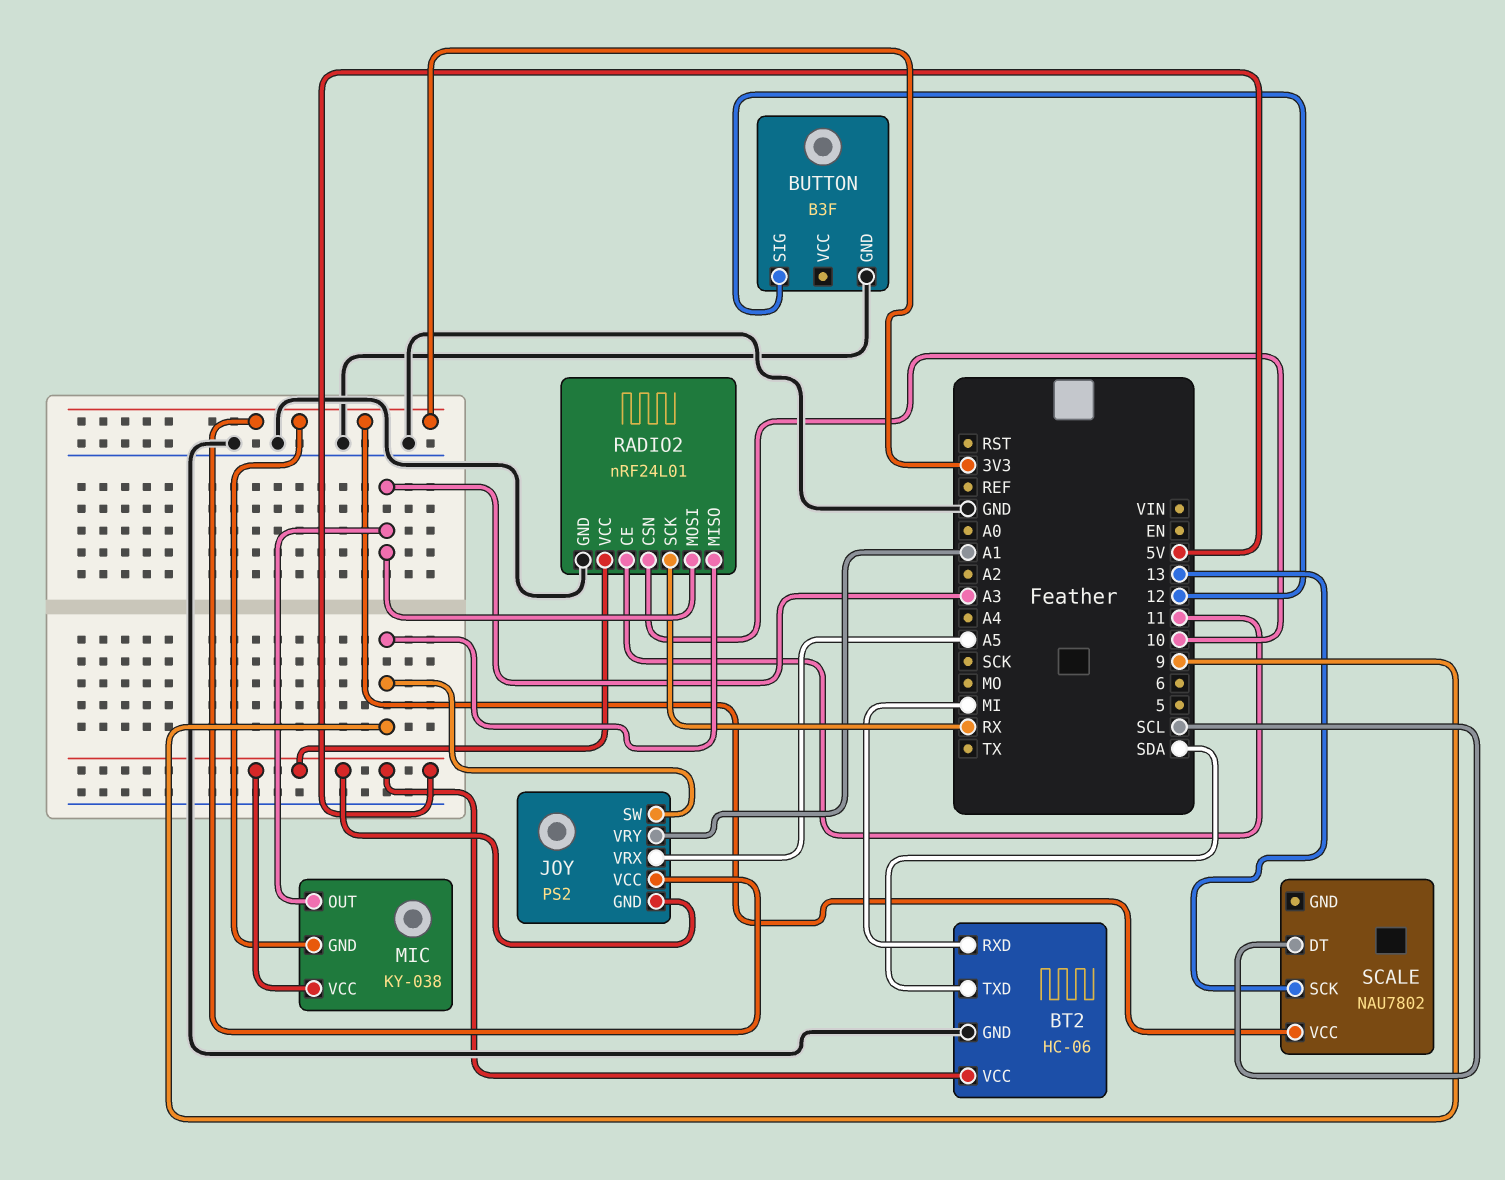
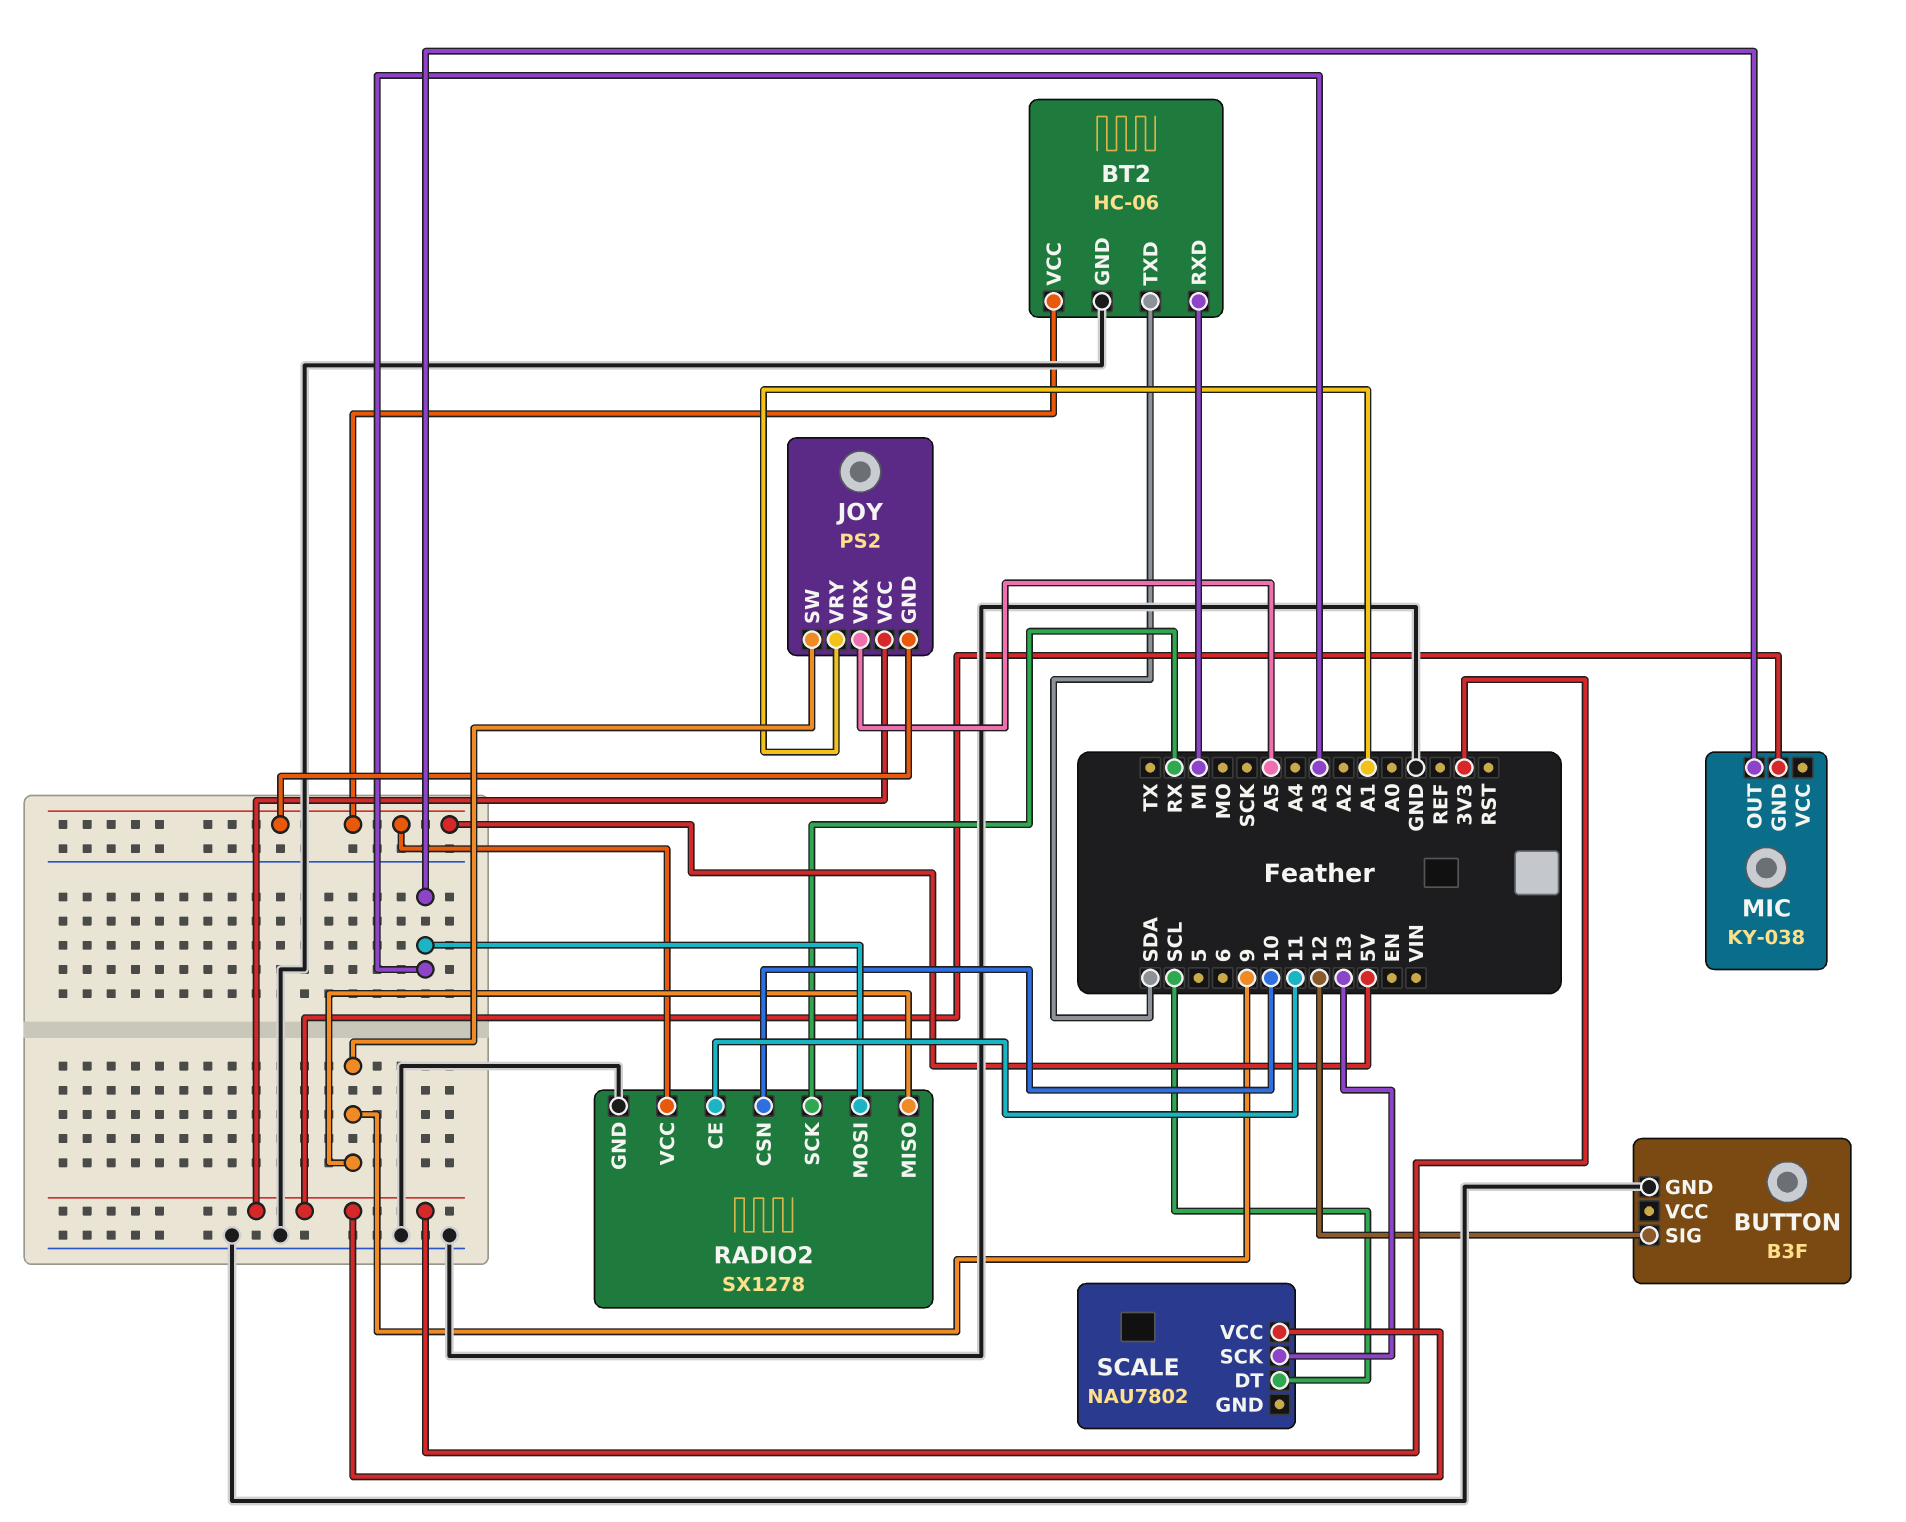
MIC pin VCC: 5V -> none
RADIO2: nRF24L01 -> SX1278

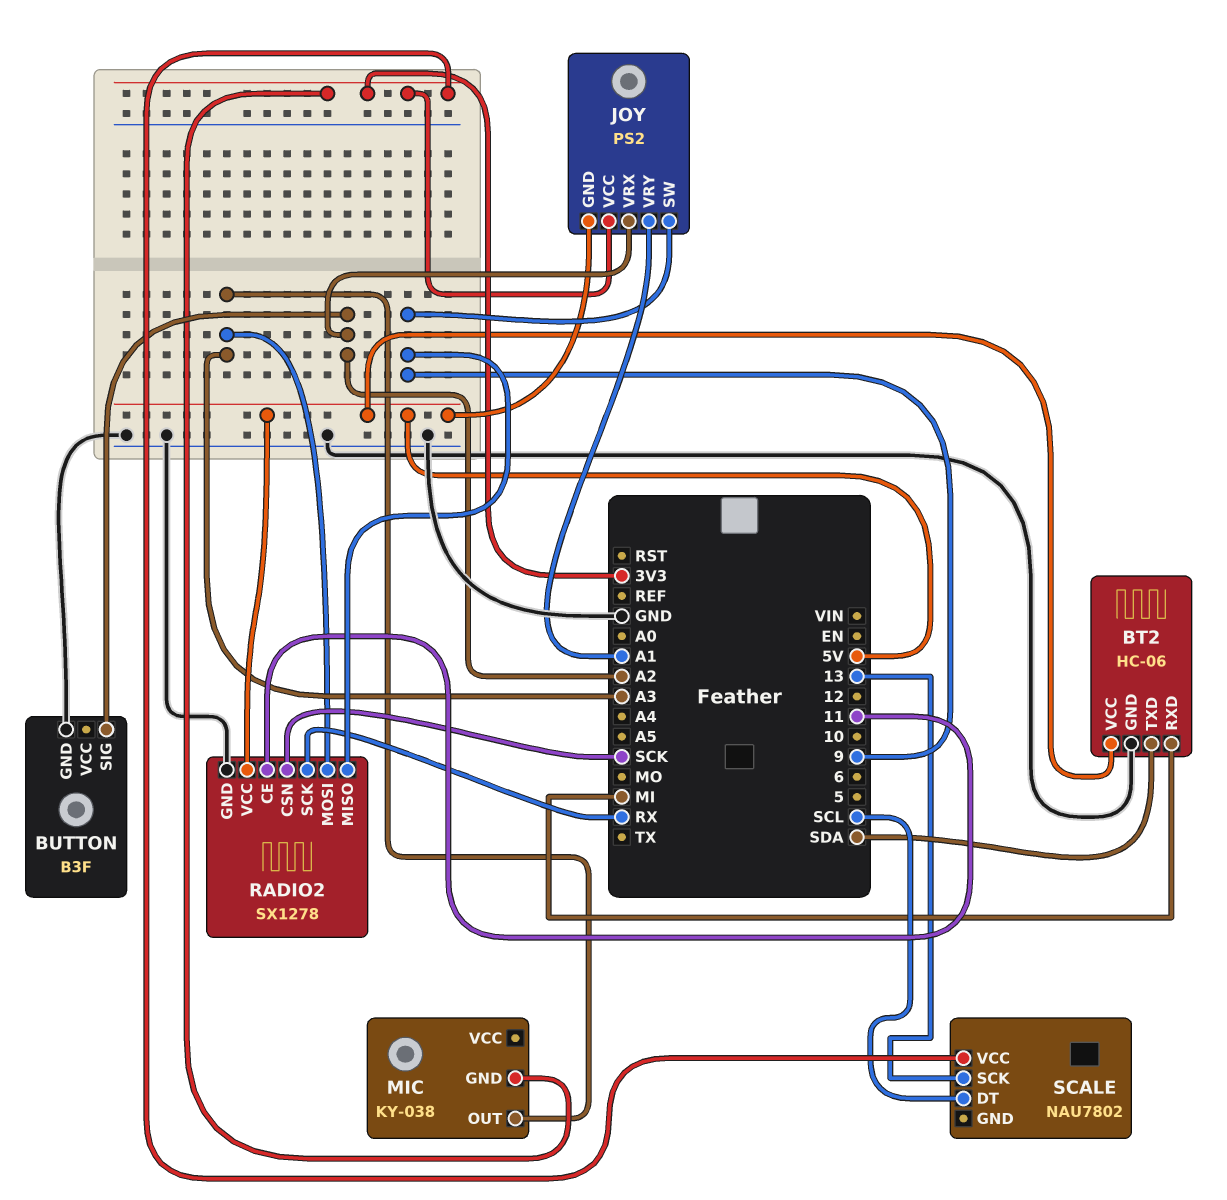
BUTTON pin SIG: 12 -> A2
JOY pin VRX: A5 -> A2
RADIO2 pin CSN: 10 -> SCK

